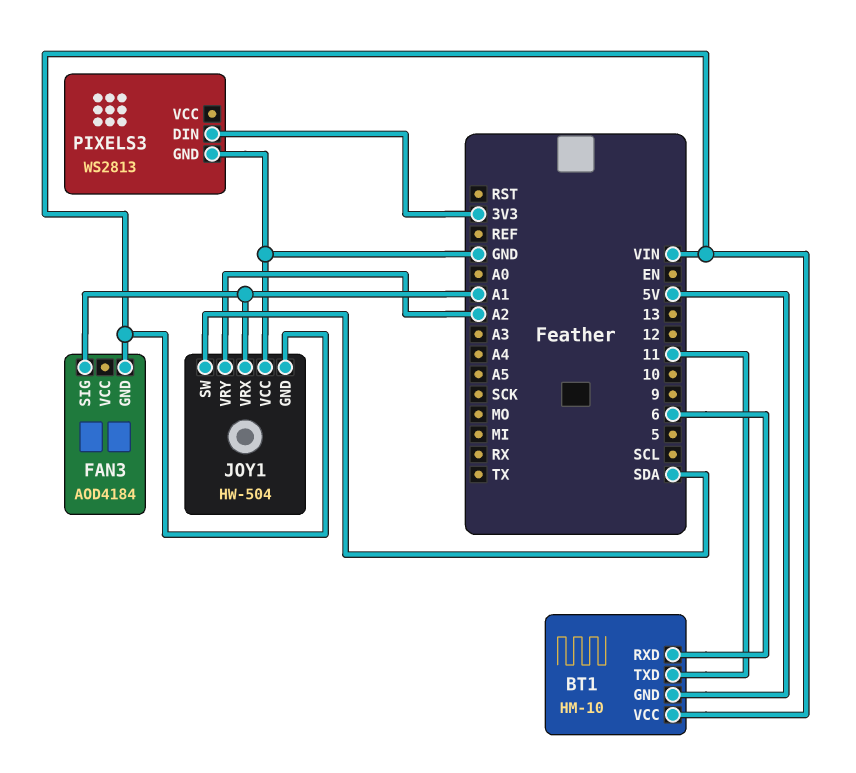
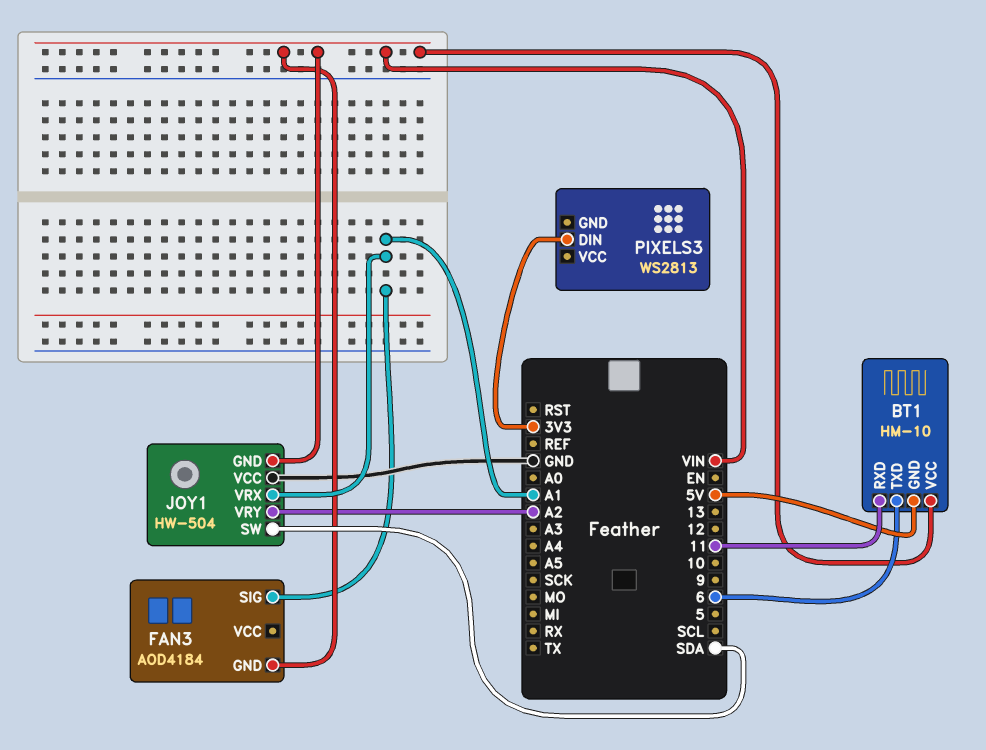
BT1 pin RXD: 6 -> 11
BT1 pin TXD: 11 -> 6
PIXELS3 pin GND: GND -> none

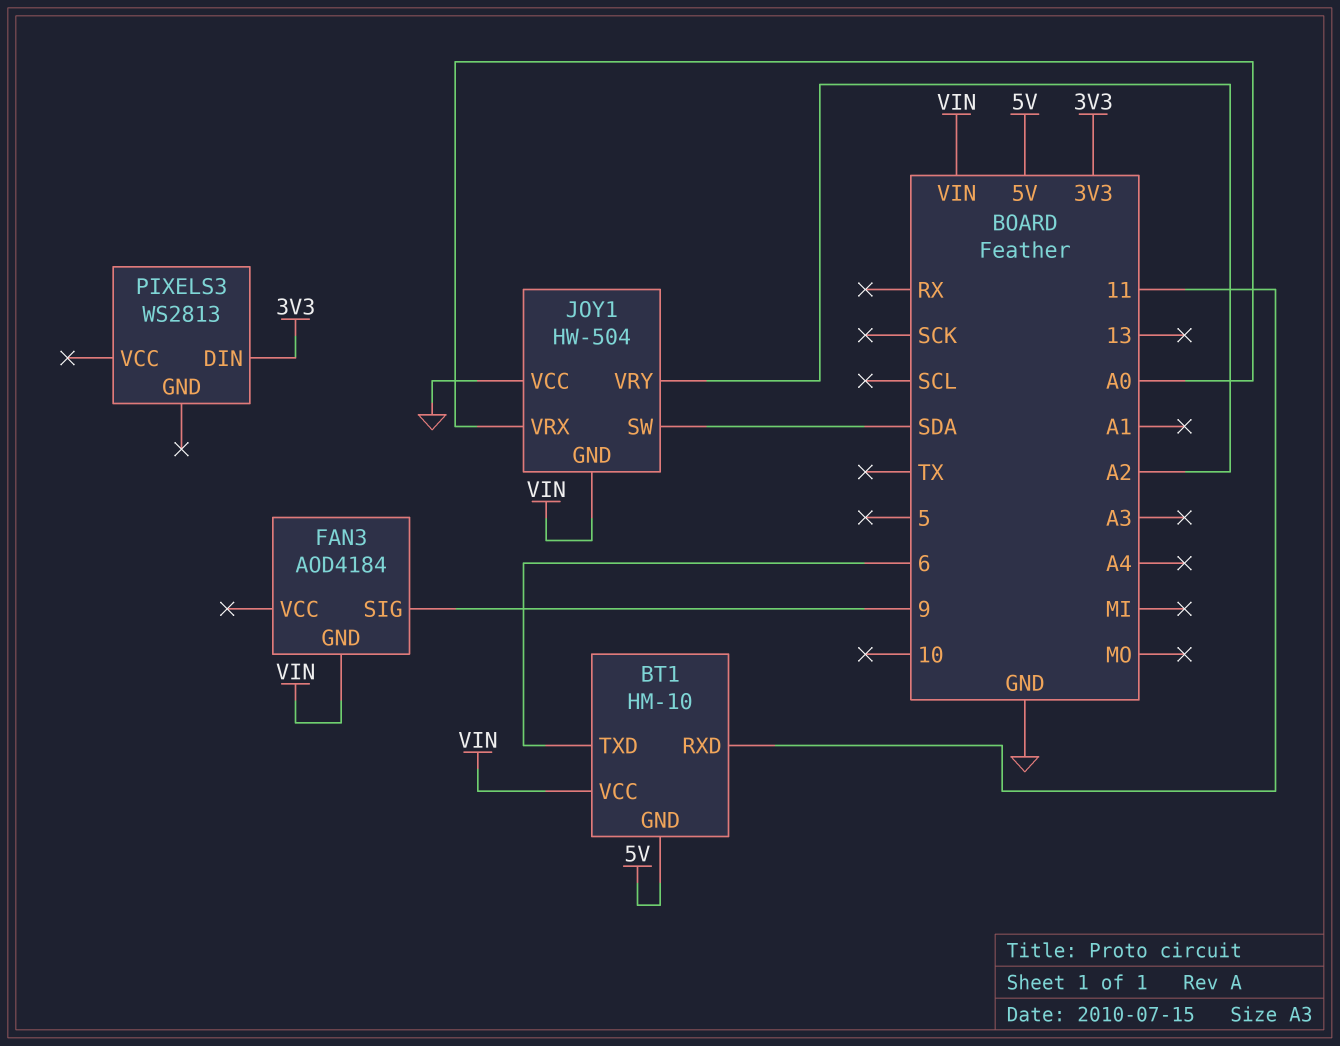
FAN3 pin SIG: A1 -> 9
JOY1 pin VRX: A1 -> A0

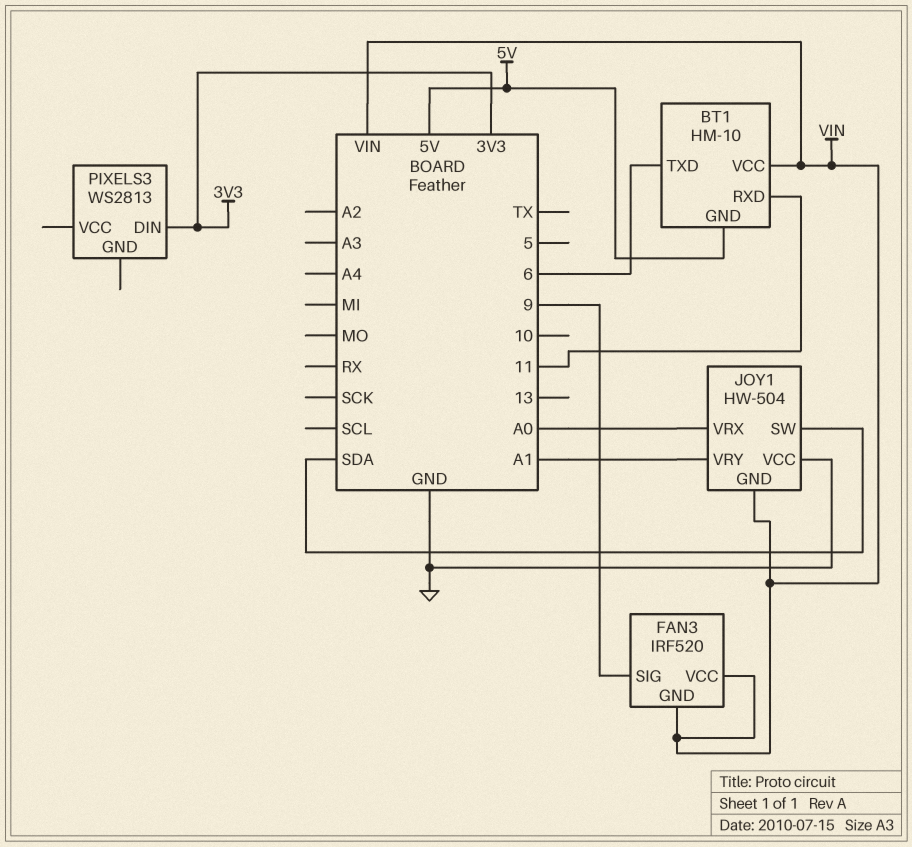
FAN3: AOD4184 -> IRF520
FAN3 pin VCC: none -> VIN
JOY1 pin VRY: A2 -> A1

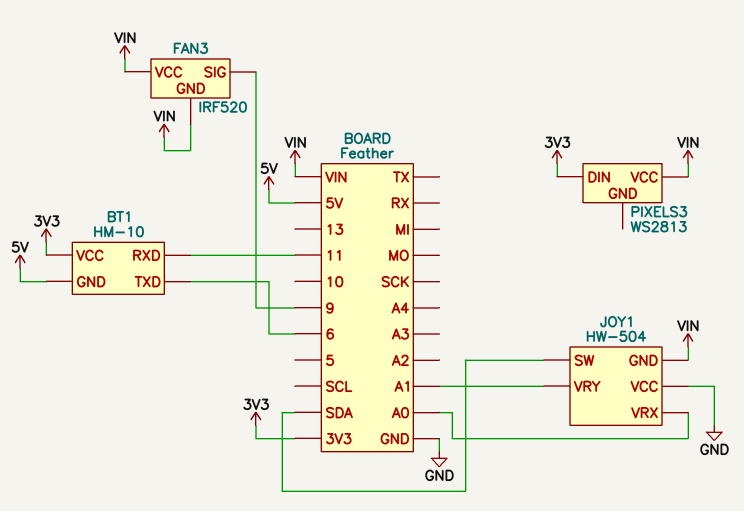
BT1 pin VCC: VIN -> 3V3
PIXELS3 pin VCC: none -> VIN

